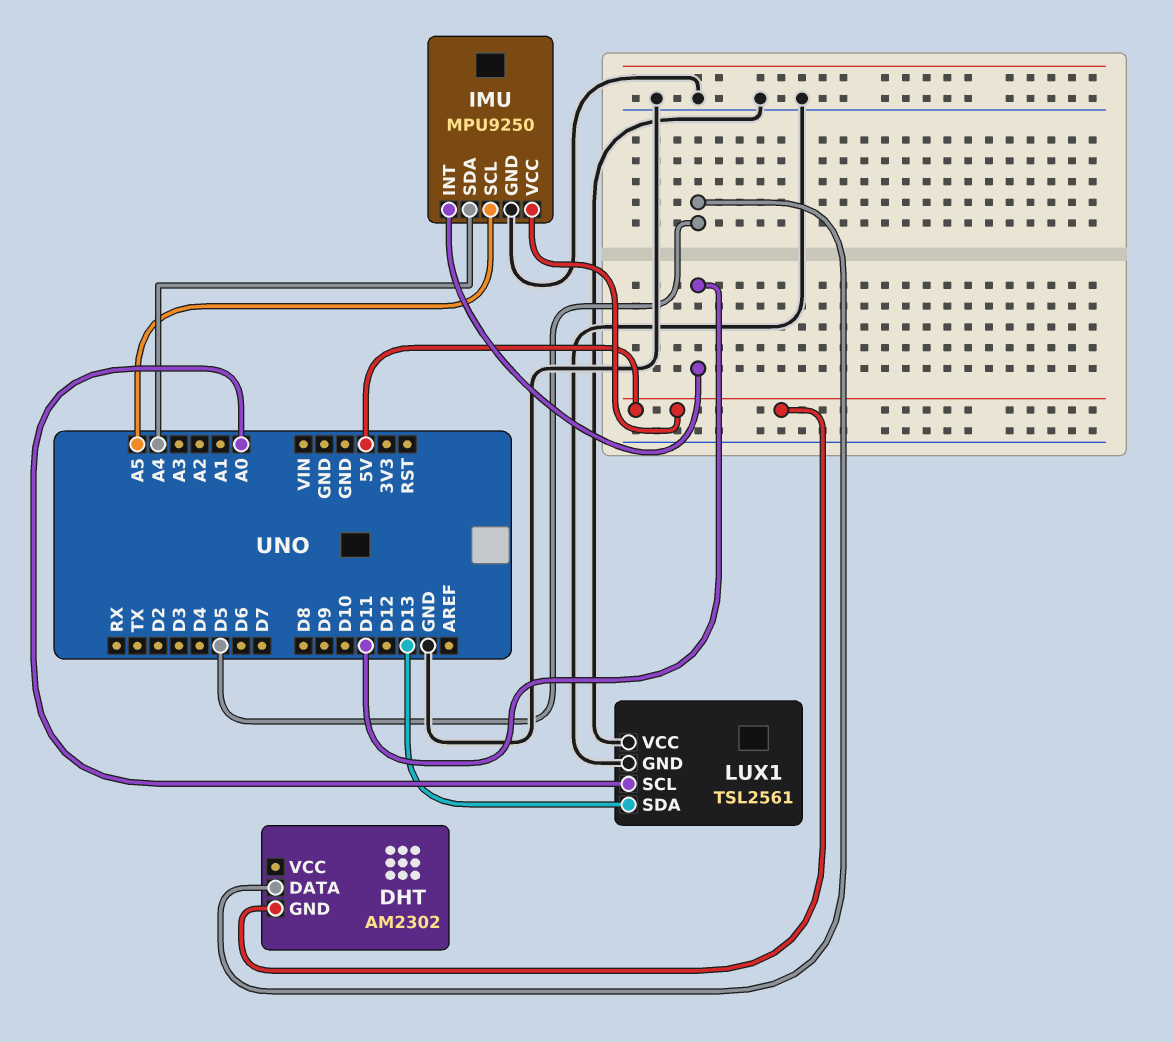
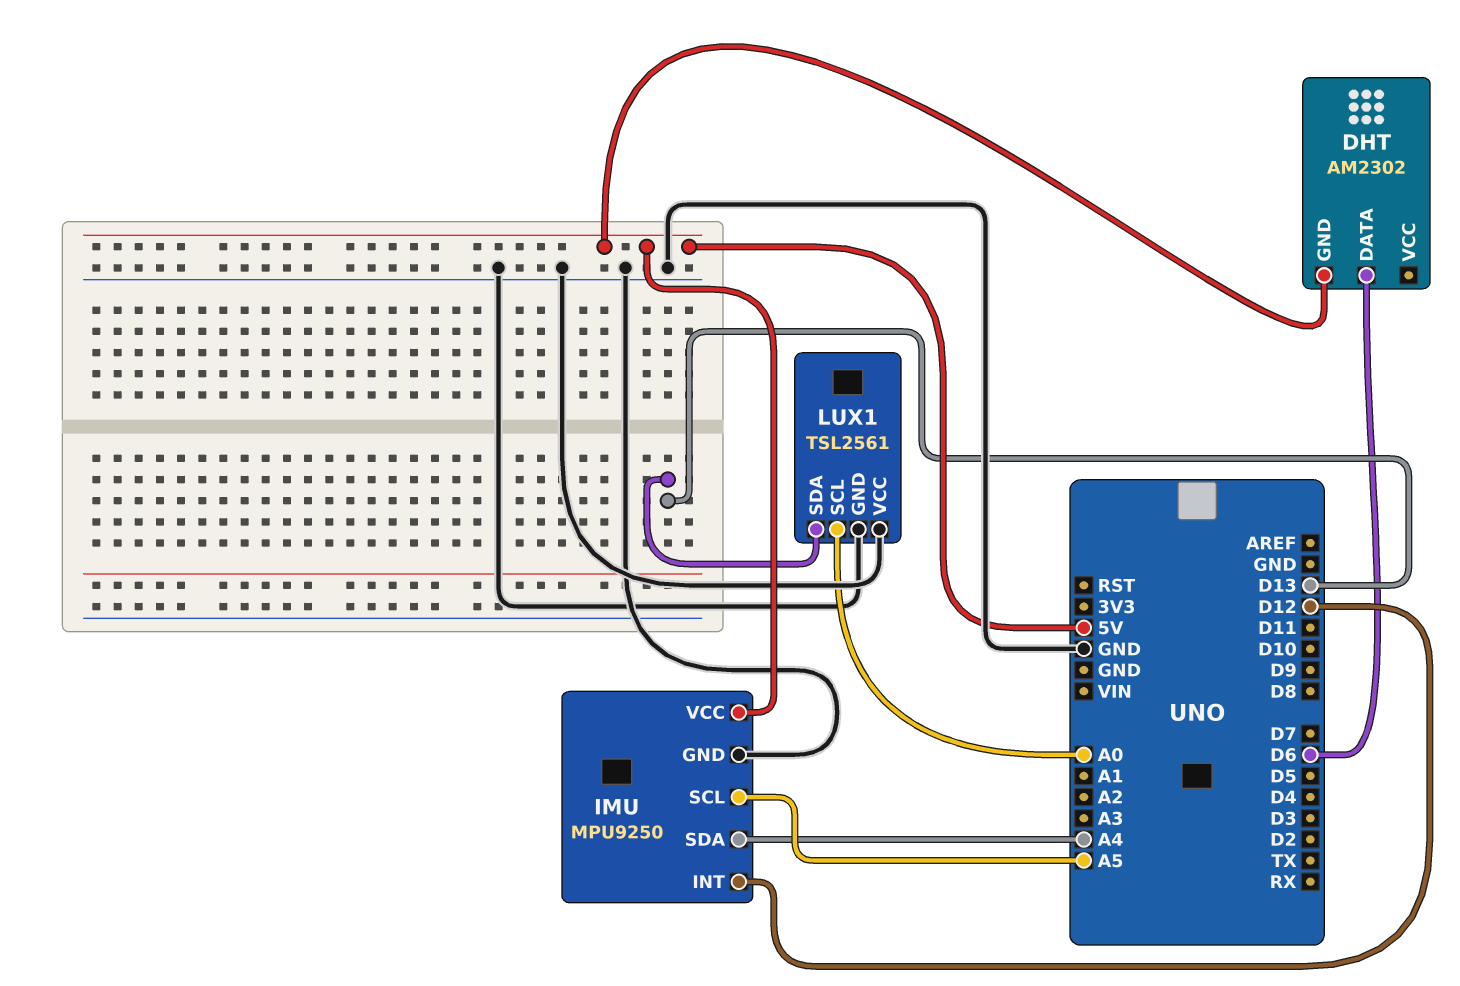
DHT pin DATA: D5 -> D6
IMU pin INT: D11 -> D12

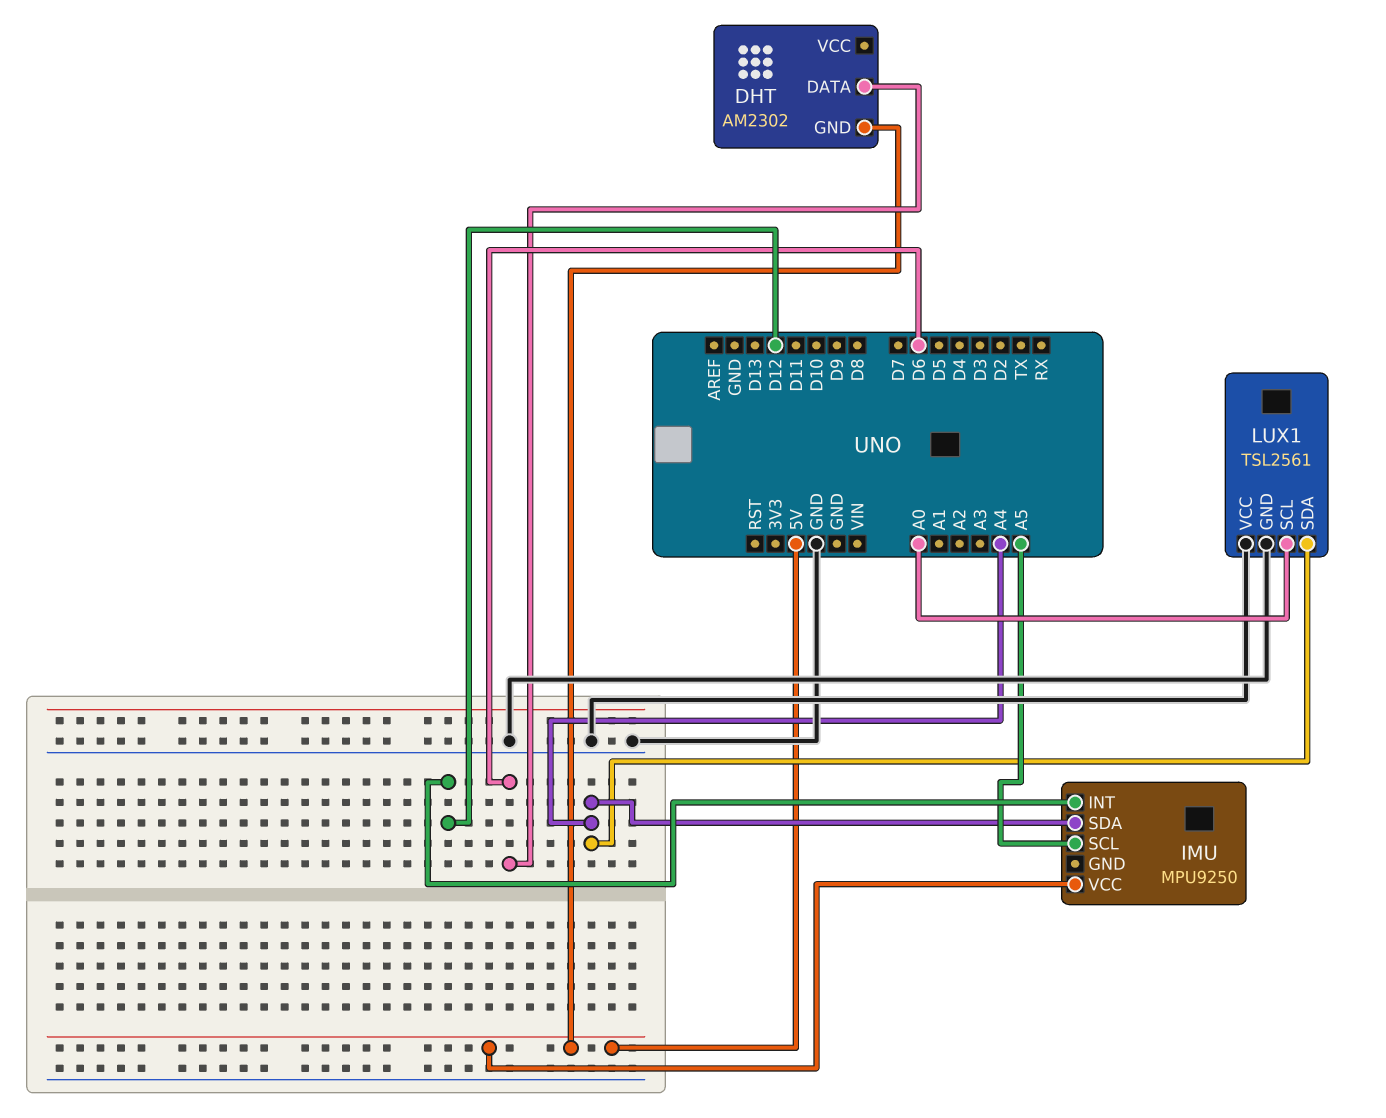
IMU pin GND: GND -> none
LUX1 pin SDA: D13 -> A4

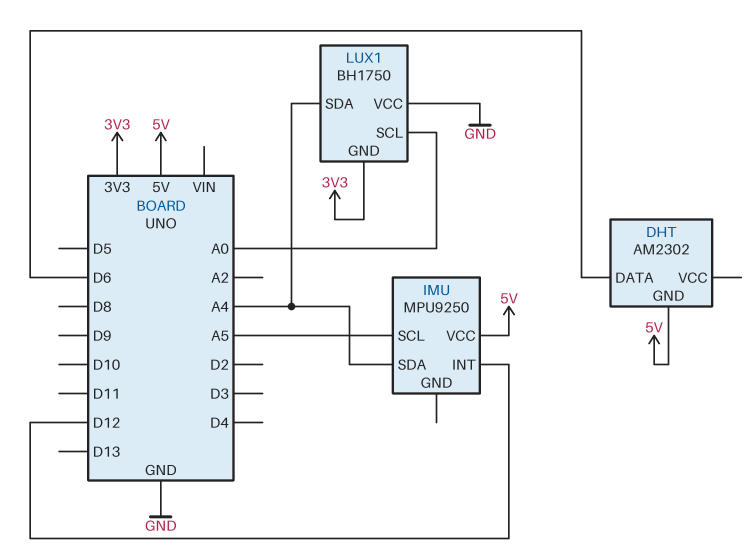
LUX1: TSL2561 -> BH1750
LUX1 pin GND: GND -> 3V3

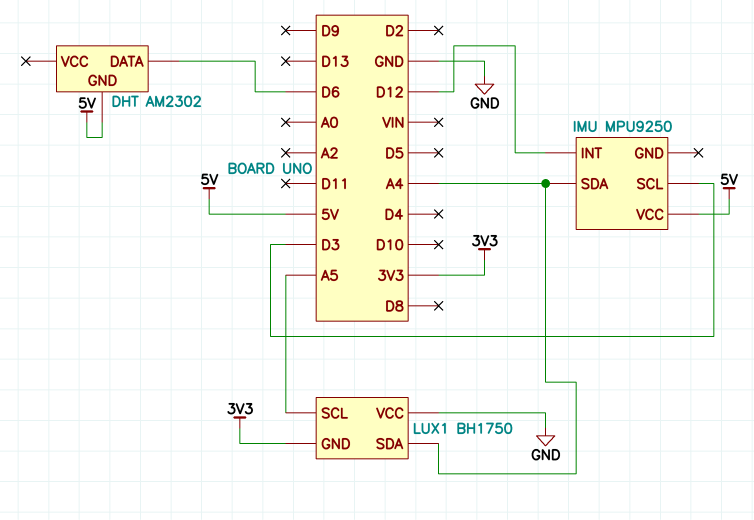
IMU pin SCL: A5 -> D3
LUX1 pin SCL: A0 -> A5

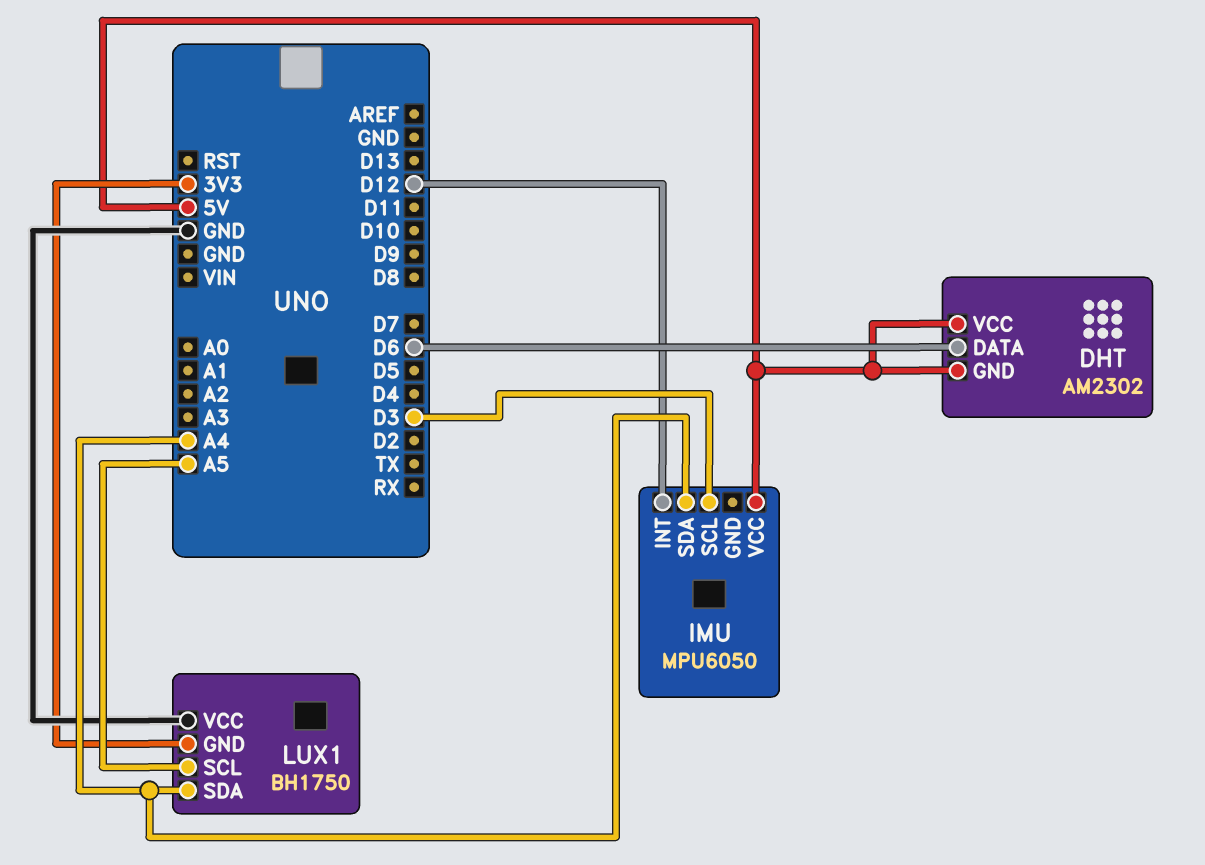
DHT pin VCC: none -> 5V
IMU: MPU9250 -> MPU6050

